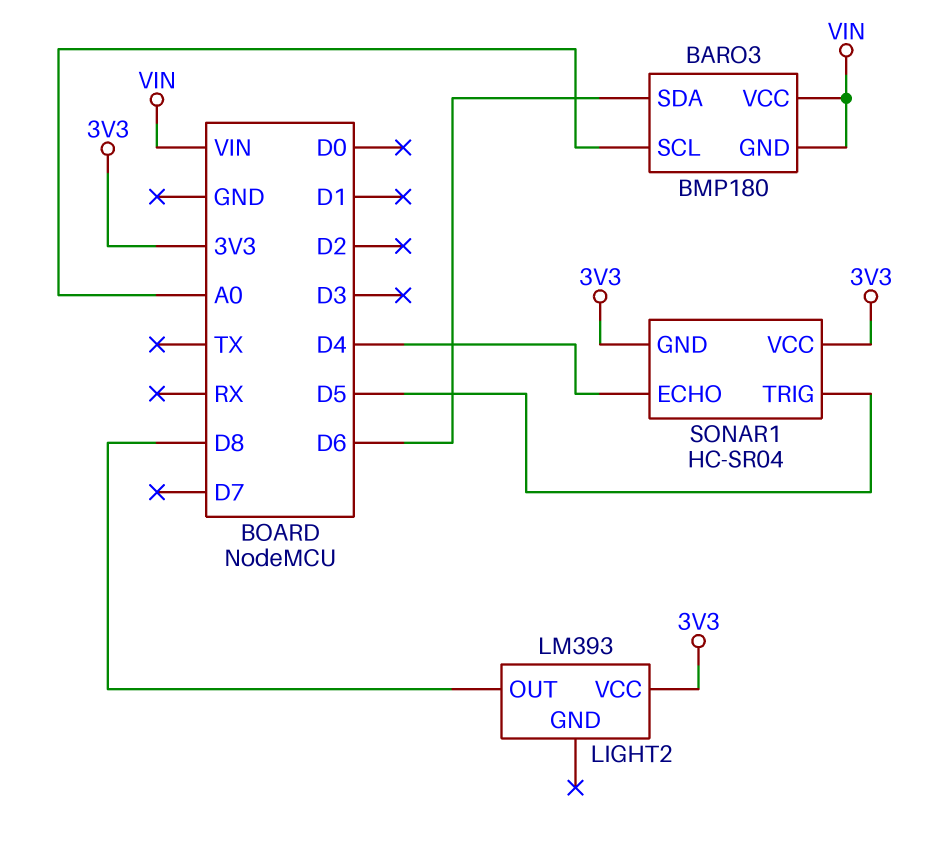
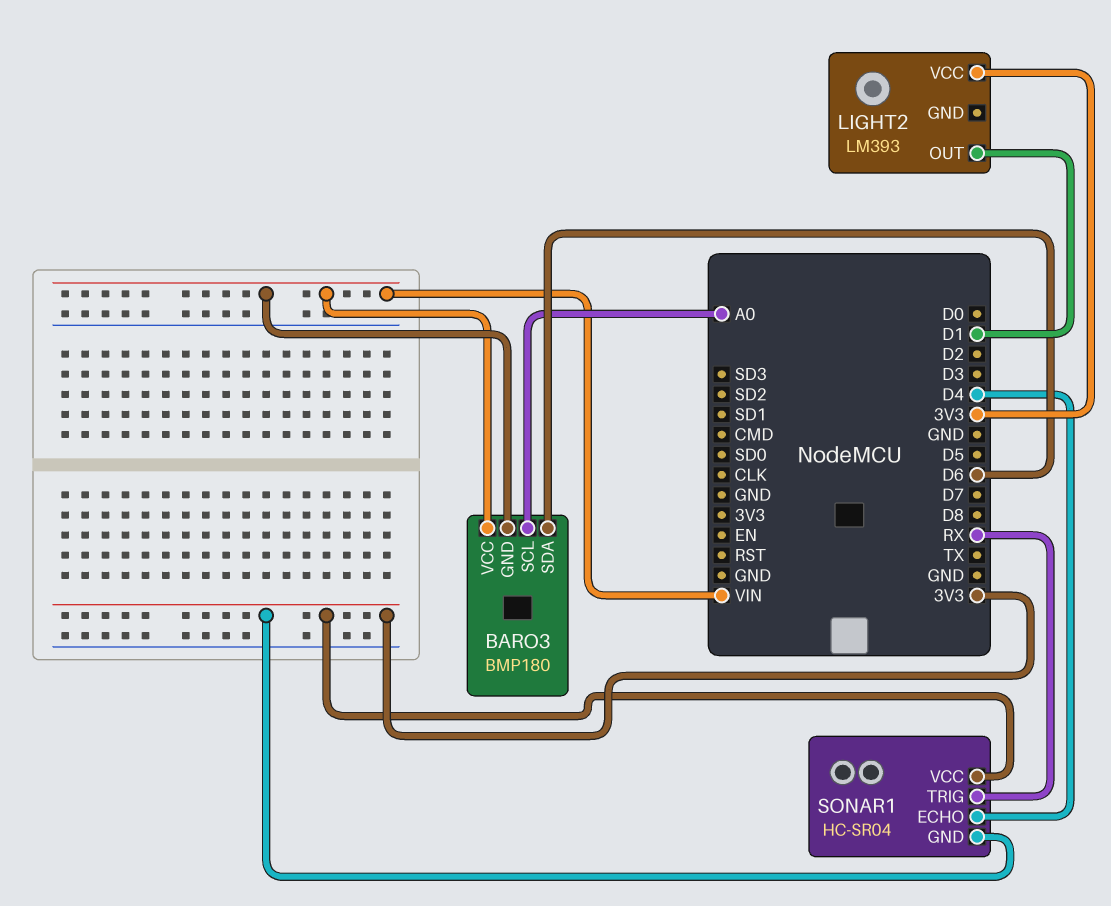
LIGHT2 pin OUT: D8 -> D1
SONAR1 pin TRIG: D5 -> RX

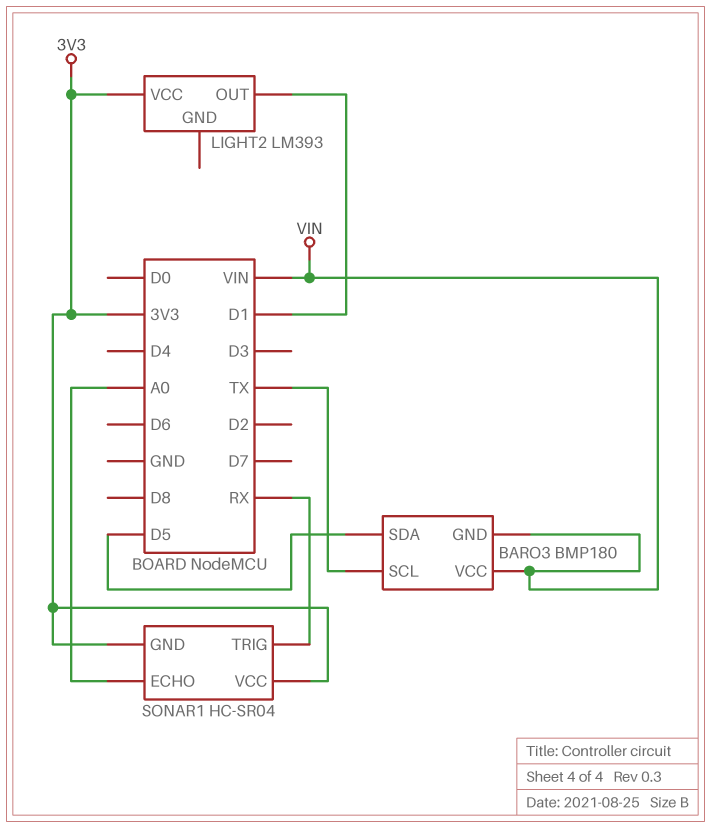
BARO3 pin SCL: A0 -> TX
BARO3 pin SDA: D6 -> D5
SONAR1 pin ECHO: D4 -> A0

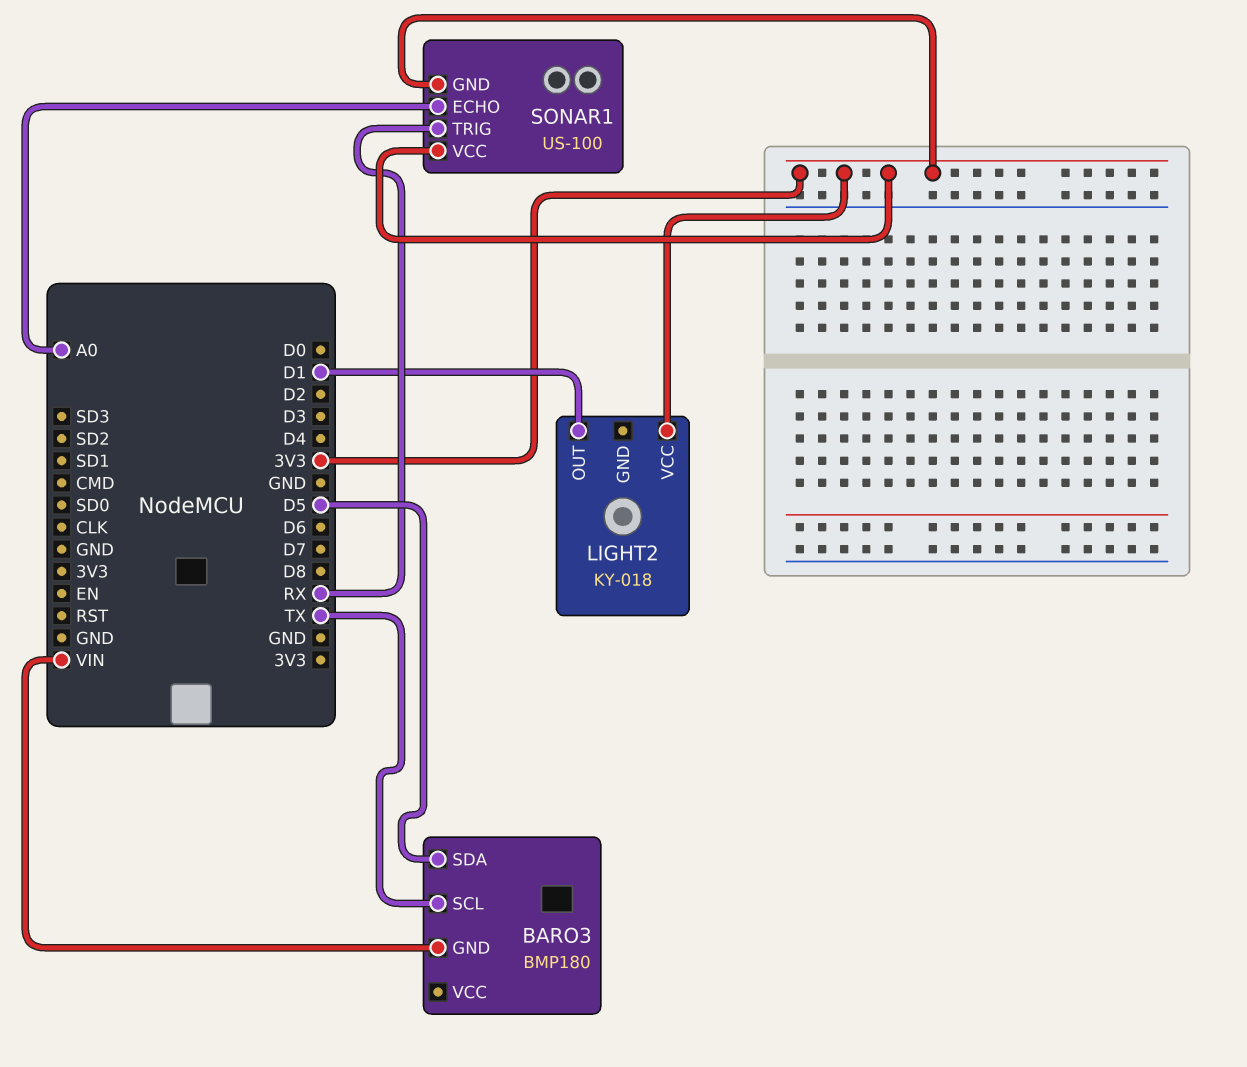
BARO3 pin VCC: VIN -> none
LIGHT2: LM393 -> KY-018
SONAR1: HC-SR04 -> US-100

